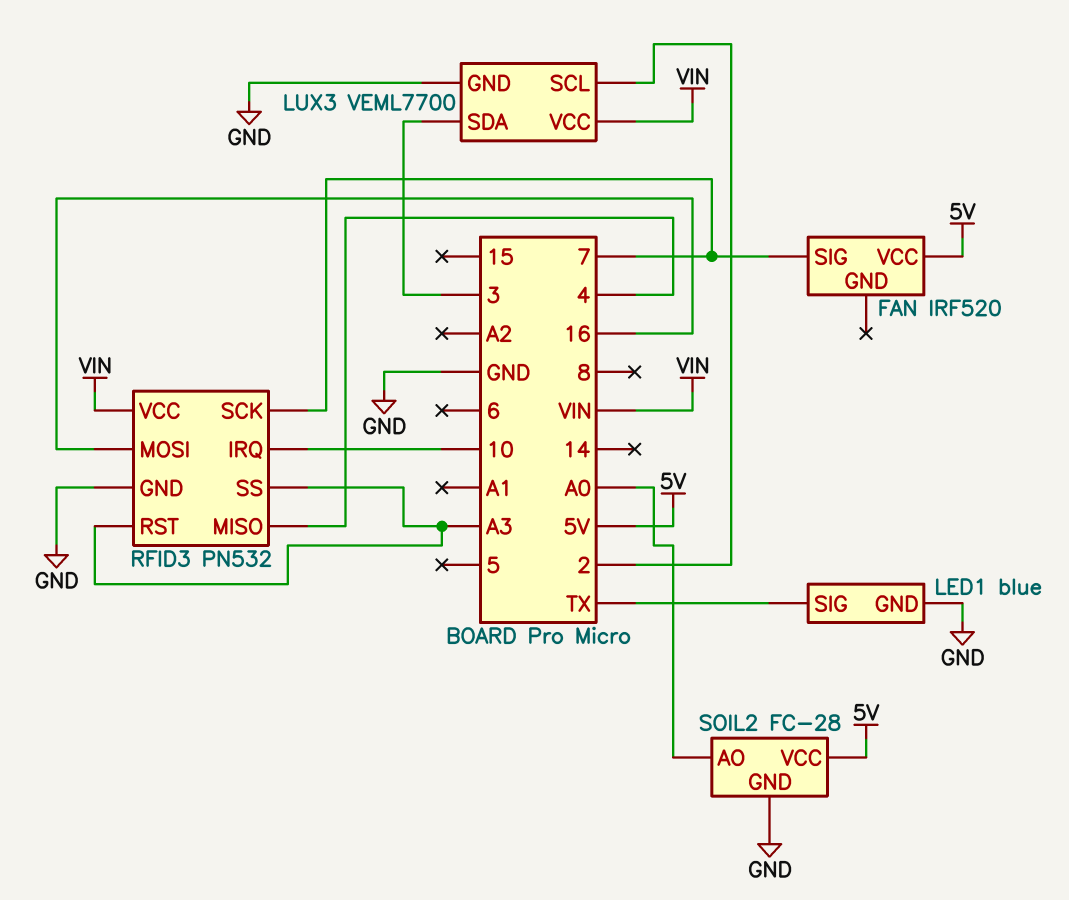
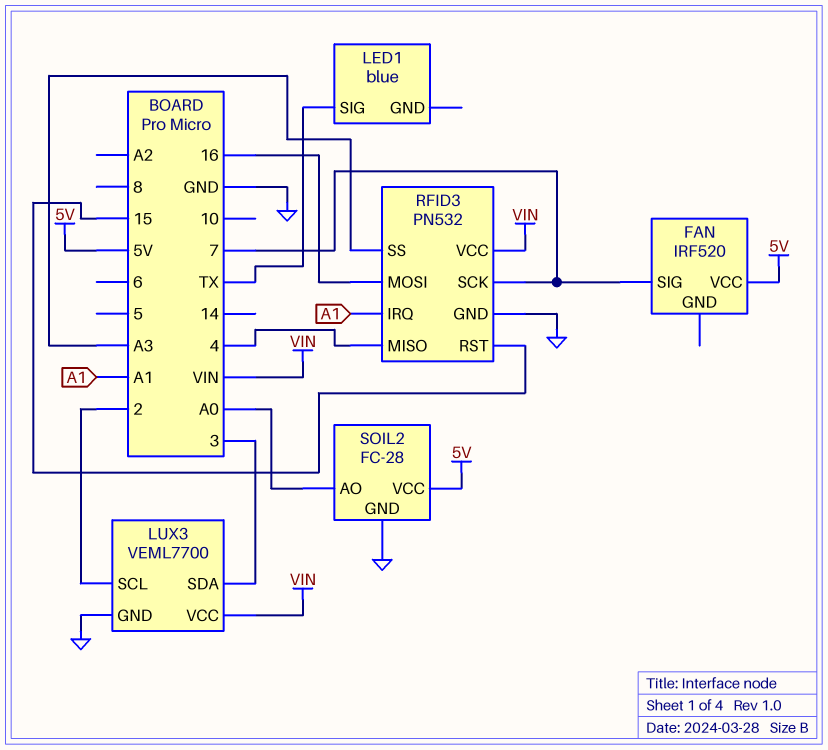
LED1 pin GND: GND -> none
RFID3 pin IRQ: 10 -> A1
RFID3 pin RST: A3 -> 15

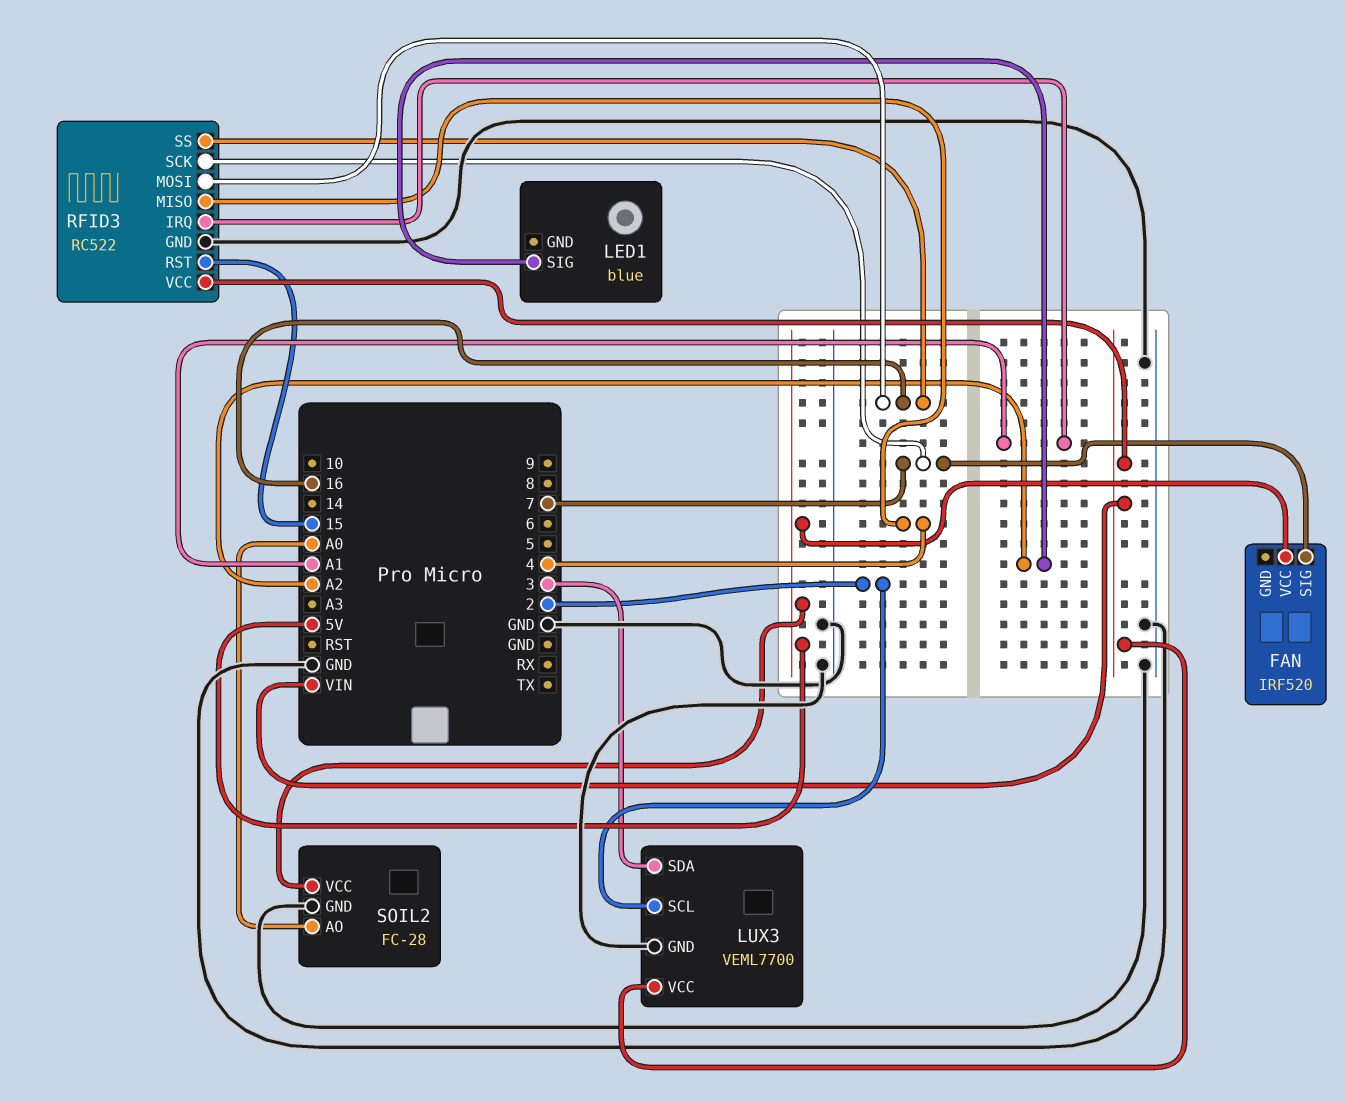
LED1 pin SIG: TX -> A2
RFID3: PN532 -> RC522
RFID3 pin SS: A3 -> 16

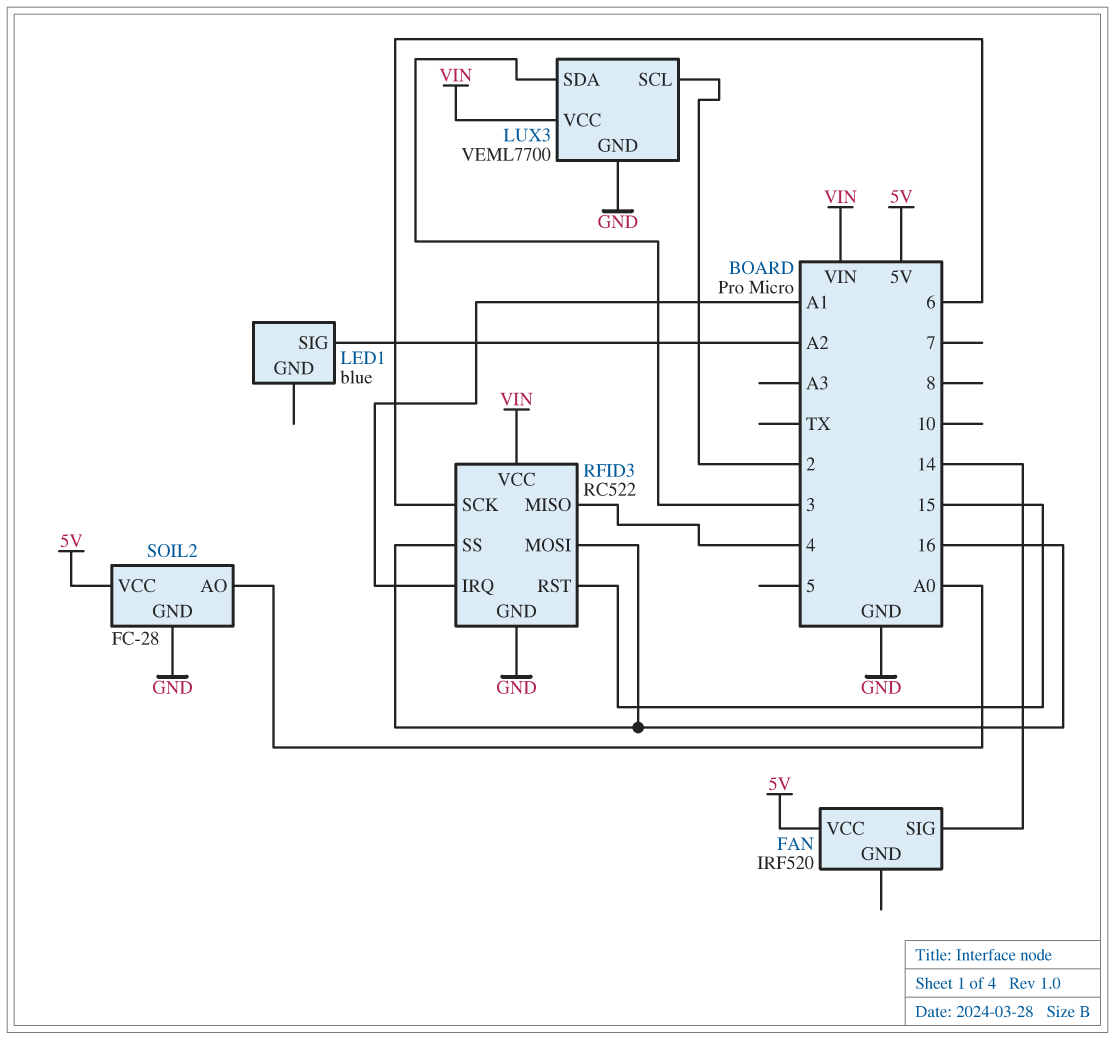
FAN pin SIG: 7 -> 14
RFID3 pin SCK: 7 -> 6

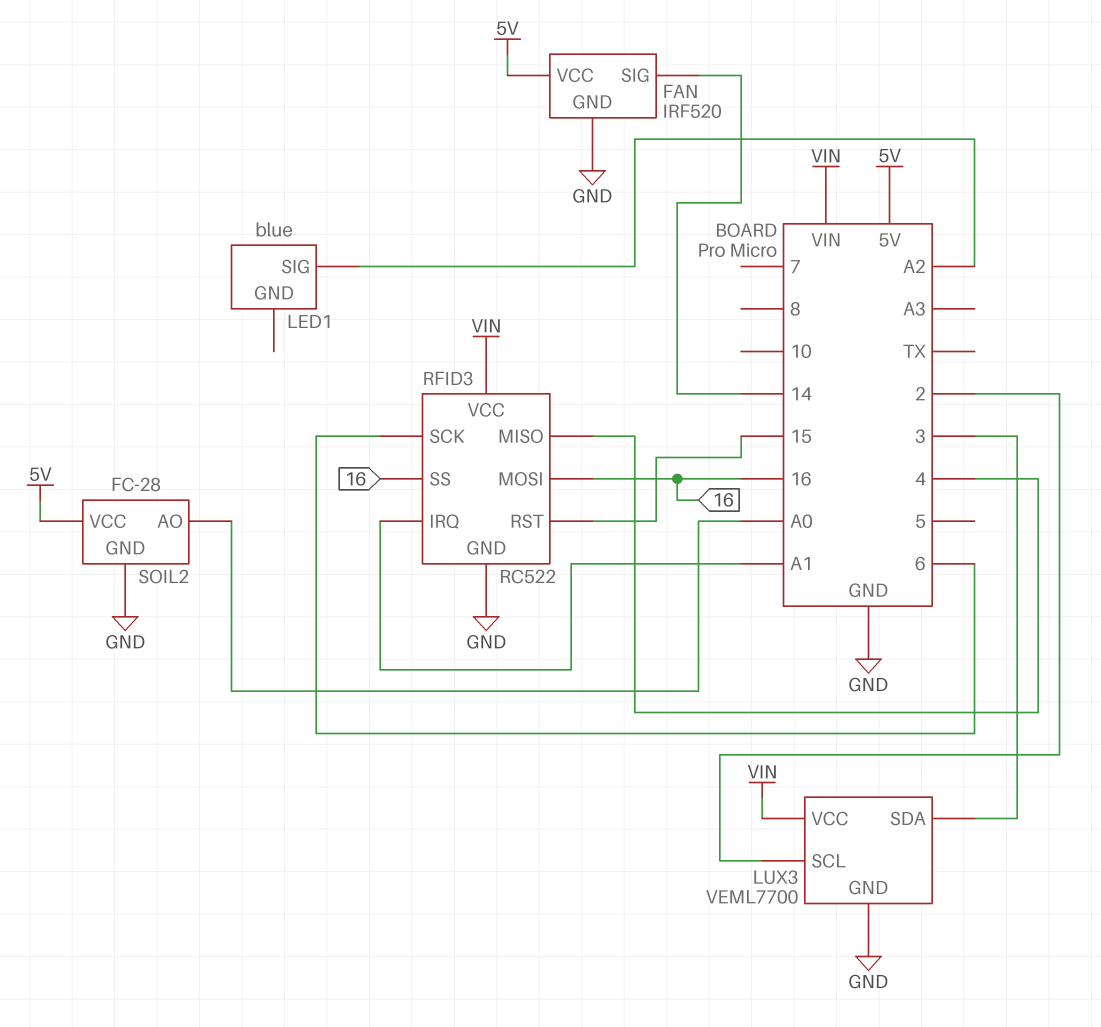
FAN pin GND: none -> GND

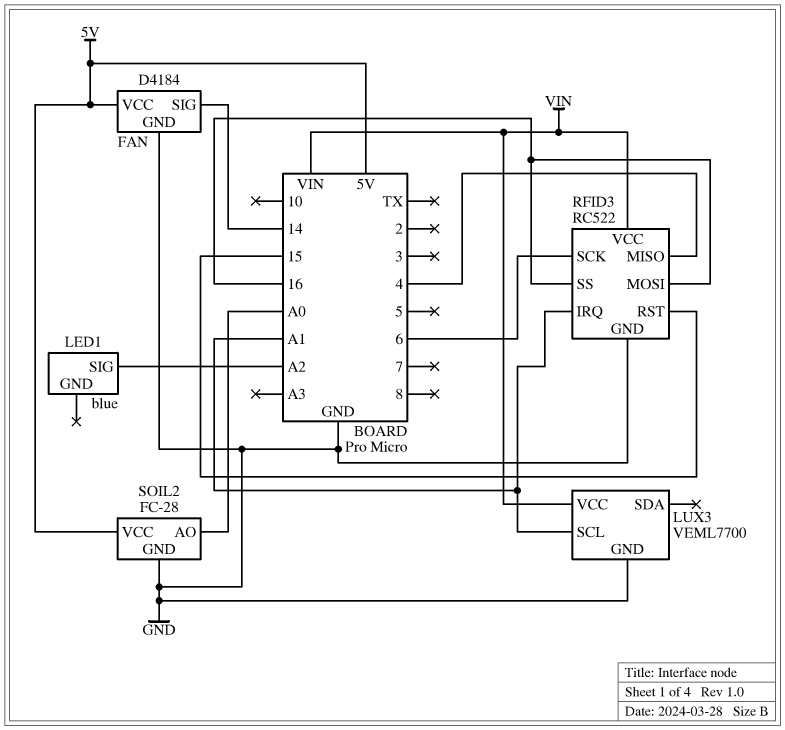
FAN: IRF520 -> D4184
LUX3 pin SCL: 2 -> A1
LUX3 pin SDA: 3 -> none

